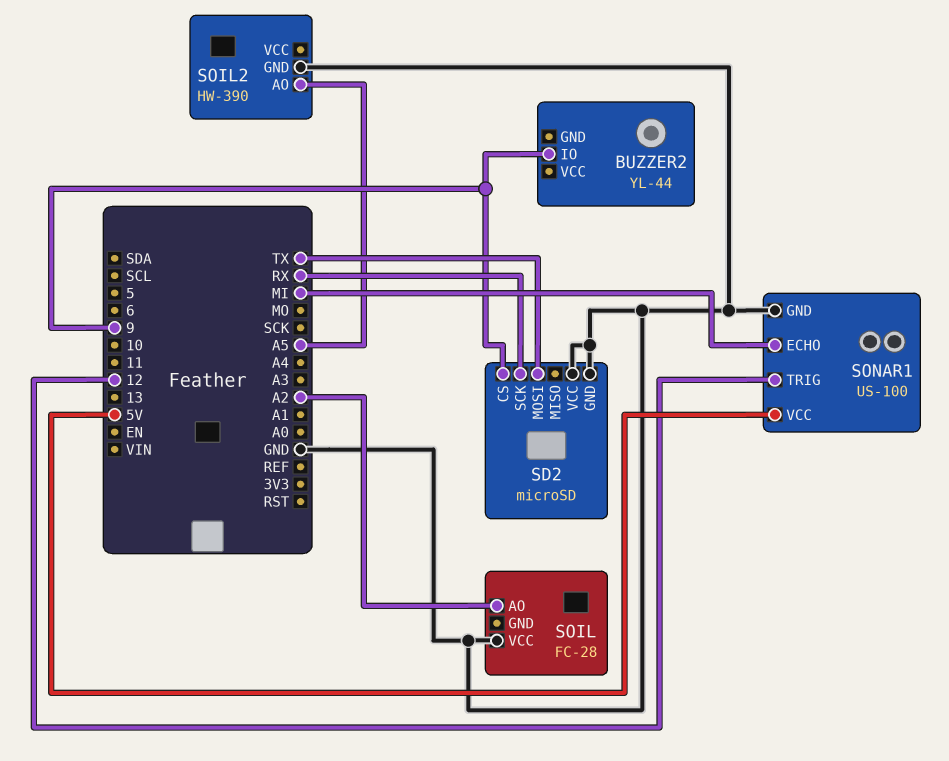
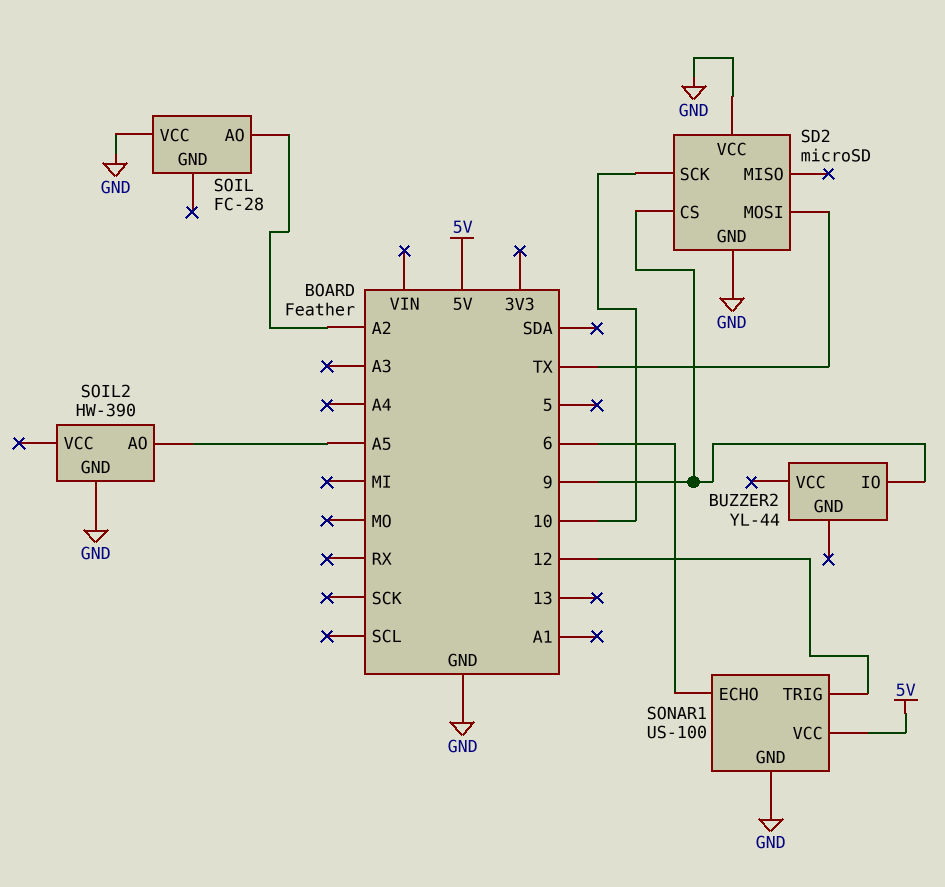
SD2 pin SCK: RX -> 10
SONAR1 pin ECHO: MI -> 6

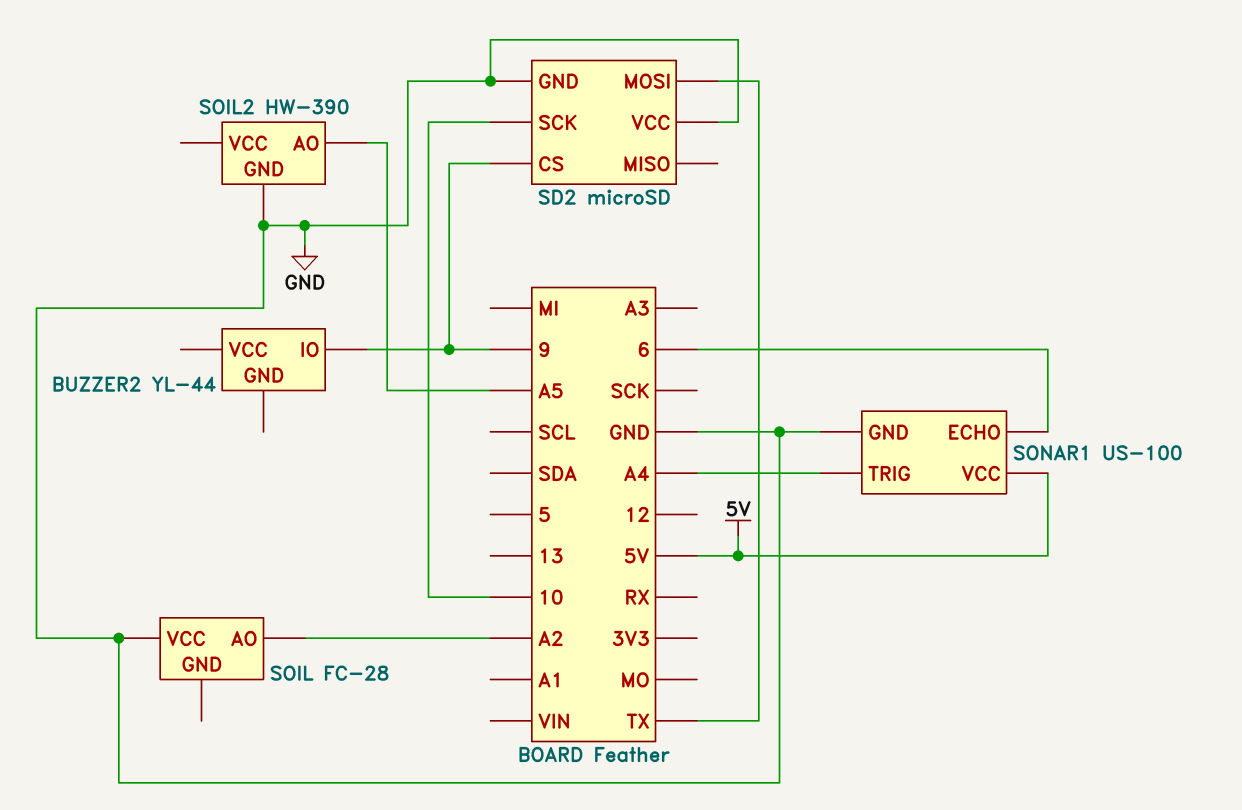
SONAR1 pin TRIG: 12 -> A4

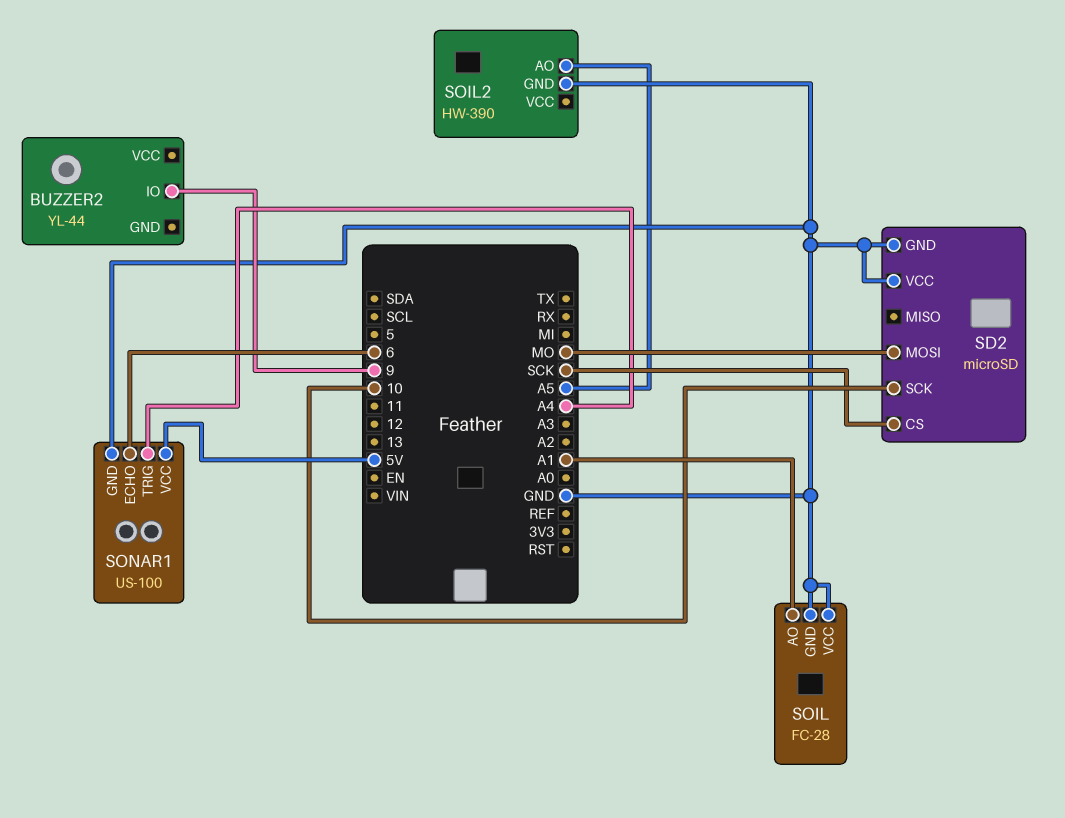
SD2 pin CS: 9 -> SCK
SD2 pin MOSI: TX -> MO
SOIL pin AO: A2 -> A1
SOIL pin GND: none -> GND

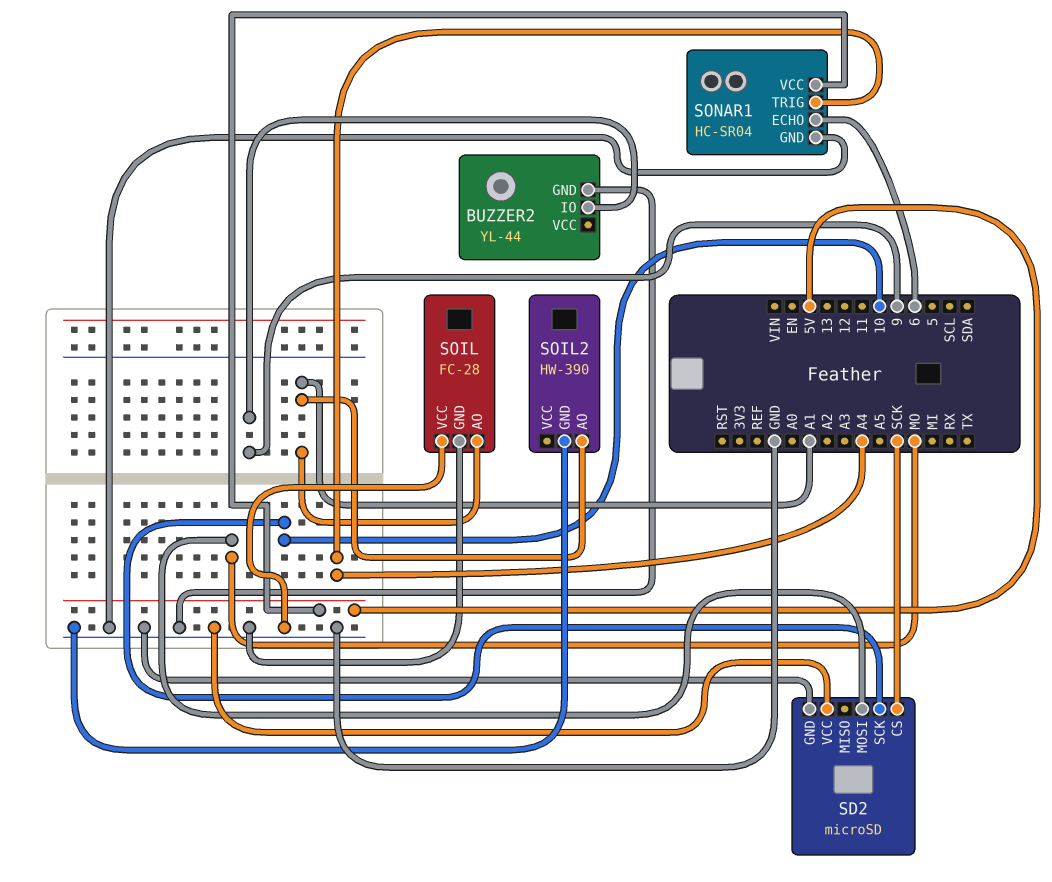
BUZZER2 pin GND: none -> GND
SOIL2 pin AO: A5 -> A1
SONAR1: US-100 -> HC-SR04

